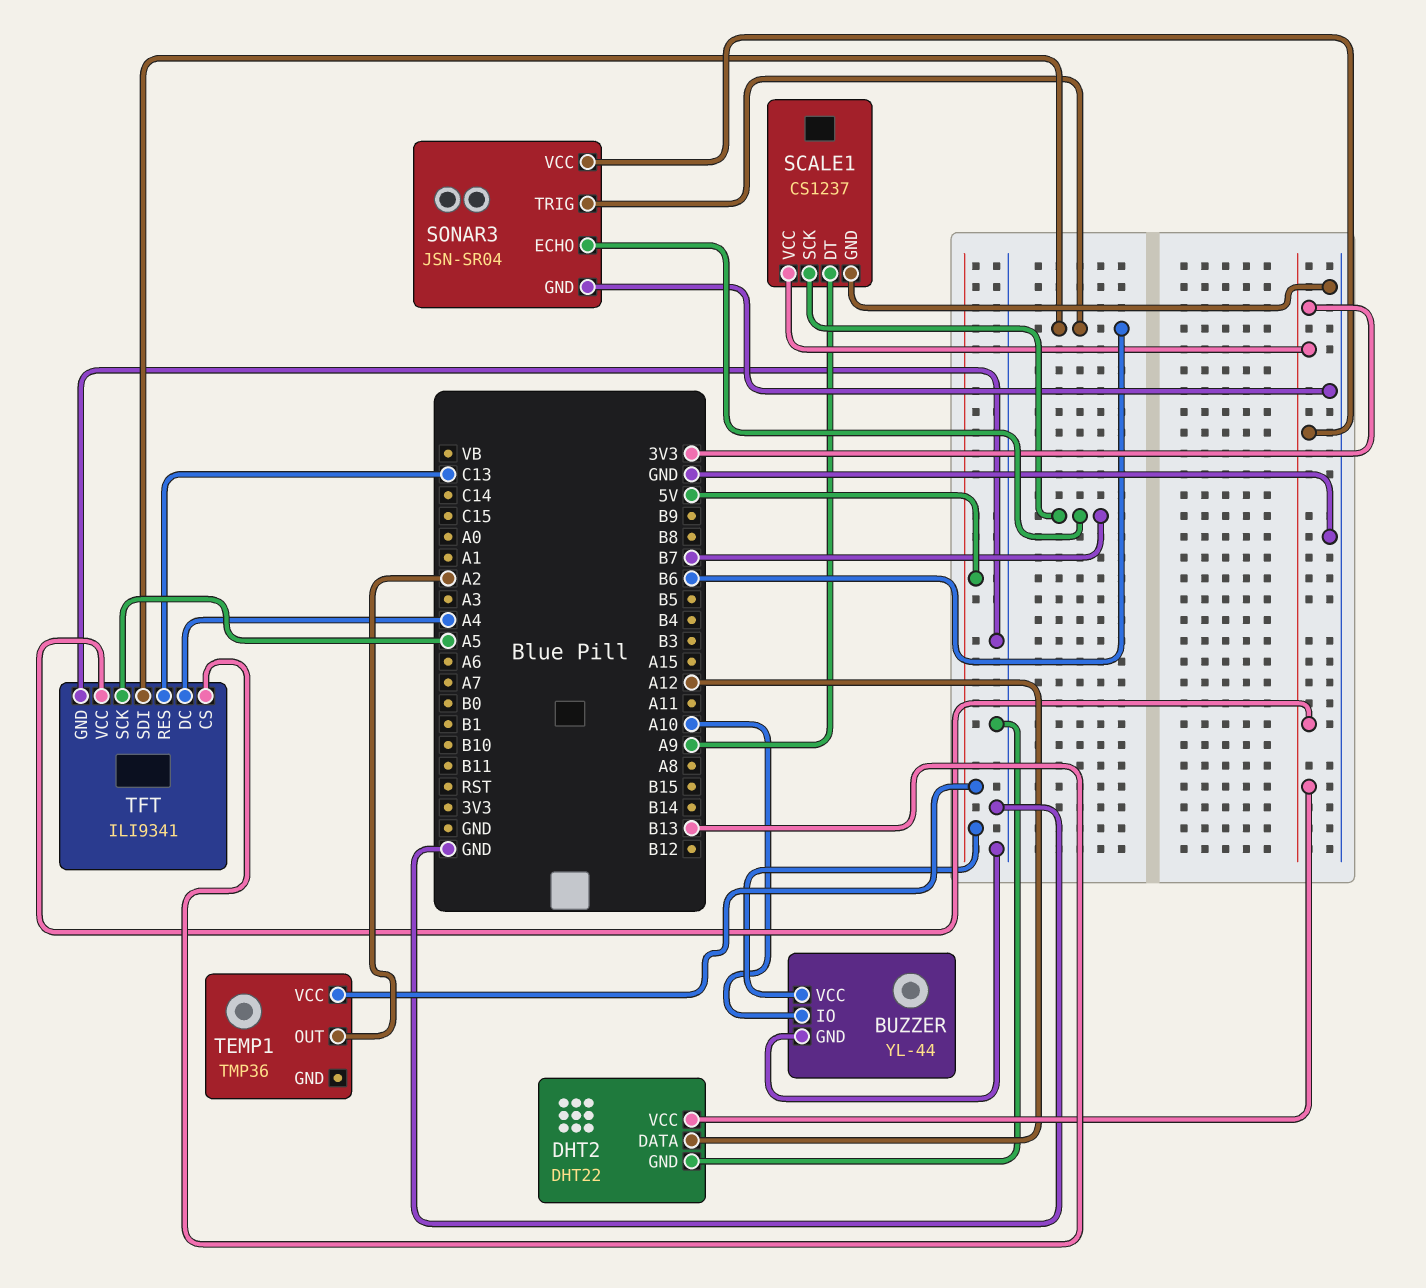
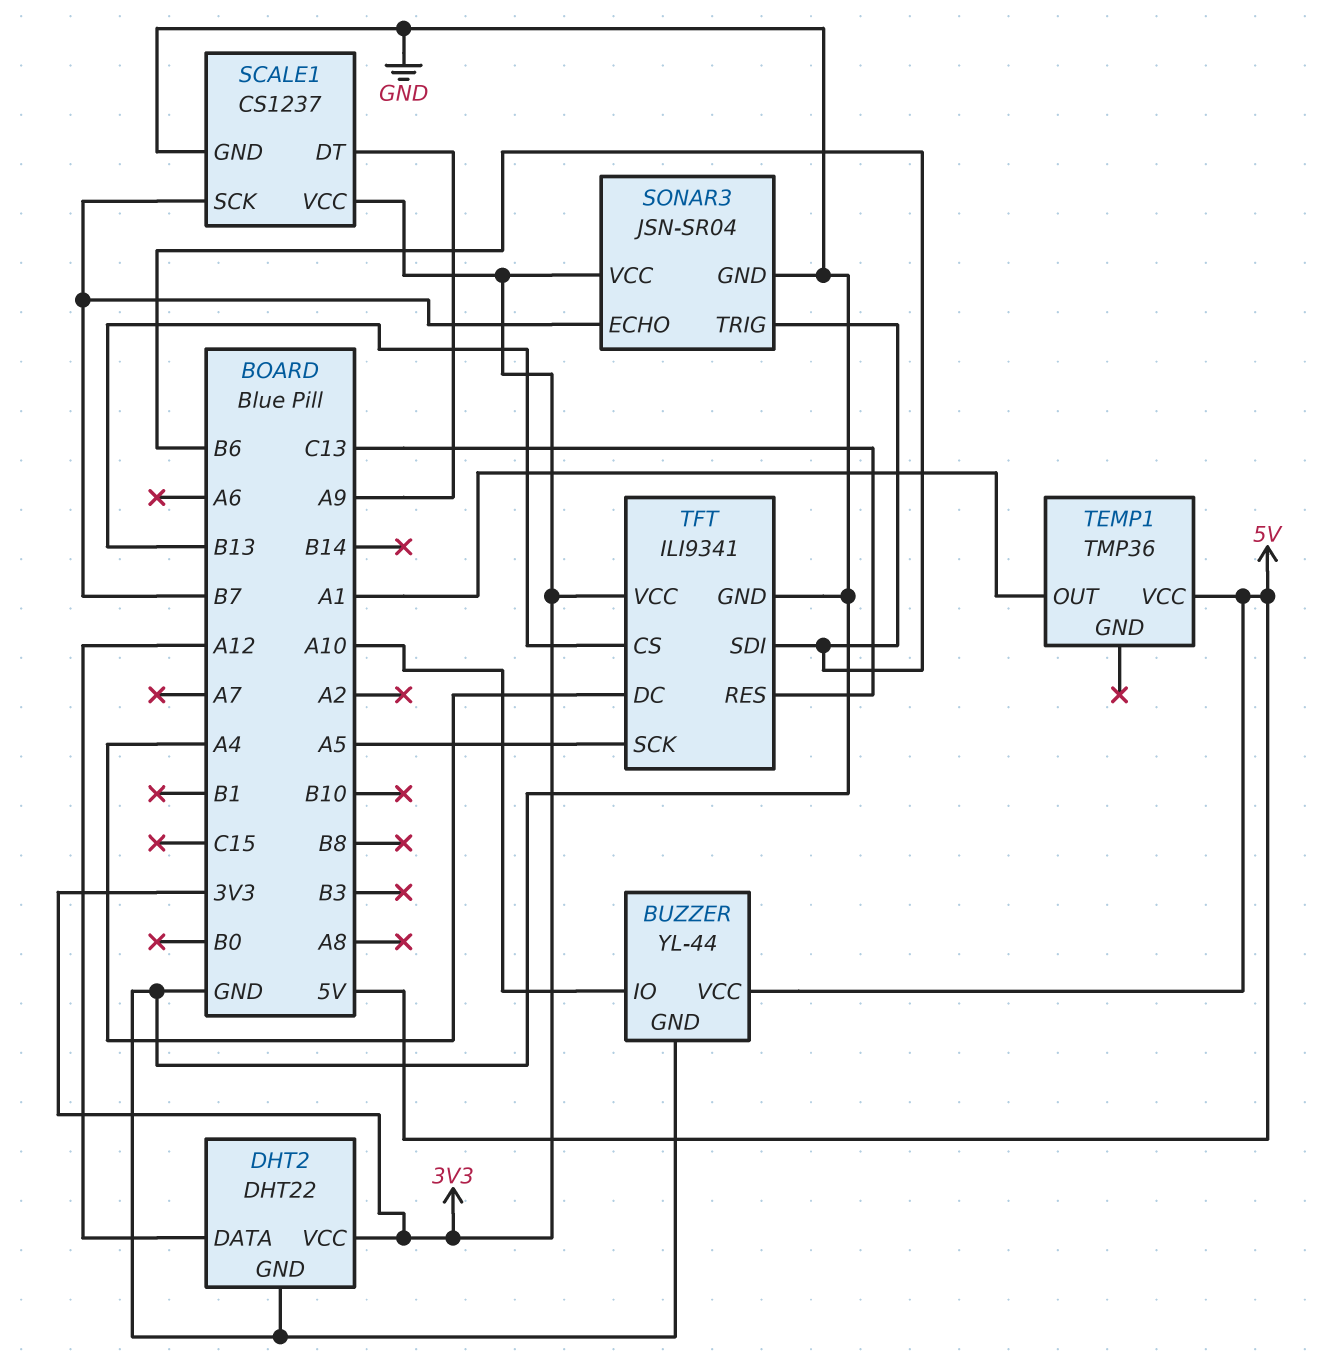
TEMP1 pin OUT: A2 -> A1

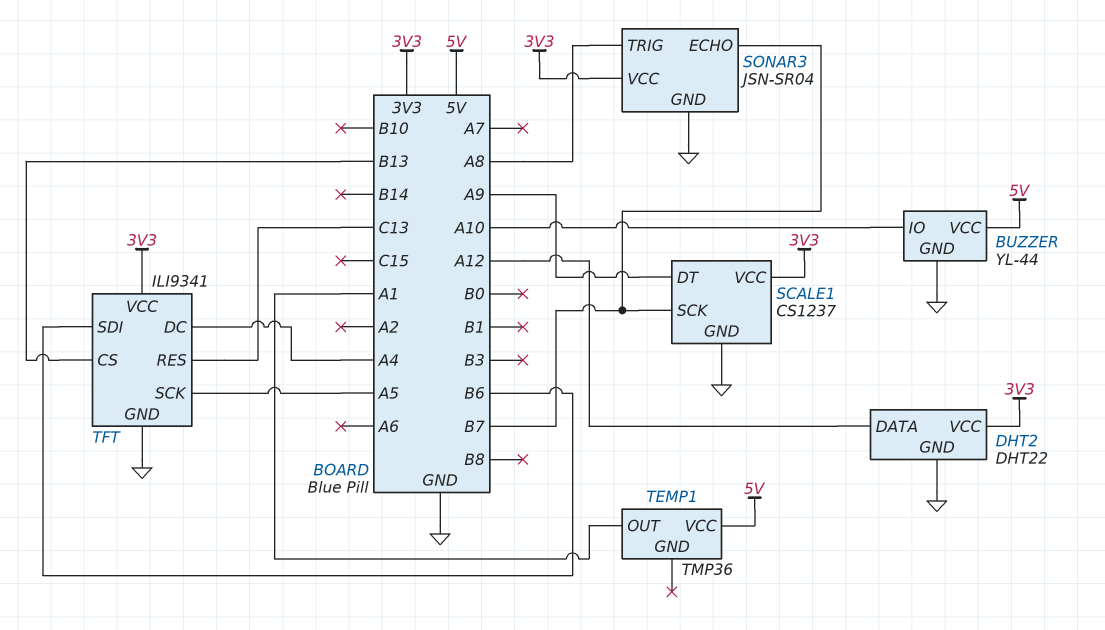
SONAR3 pin TRIG: B6 -> A8

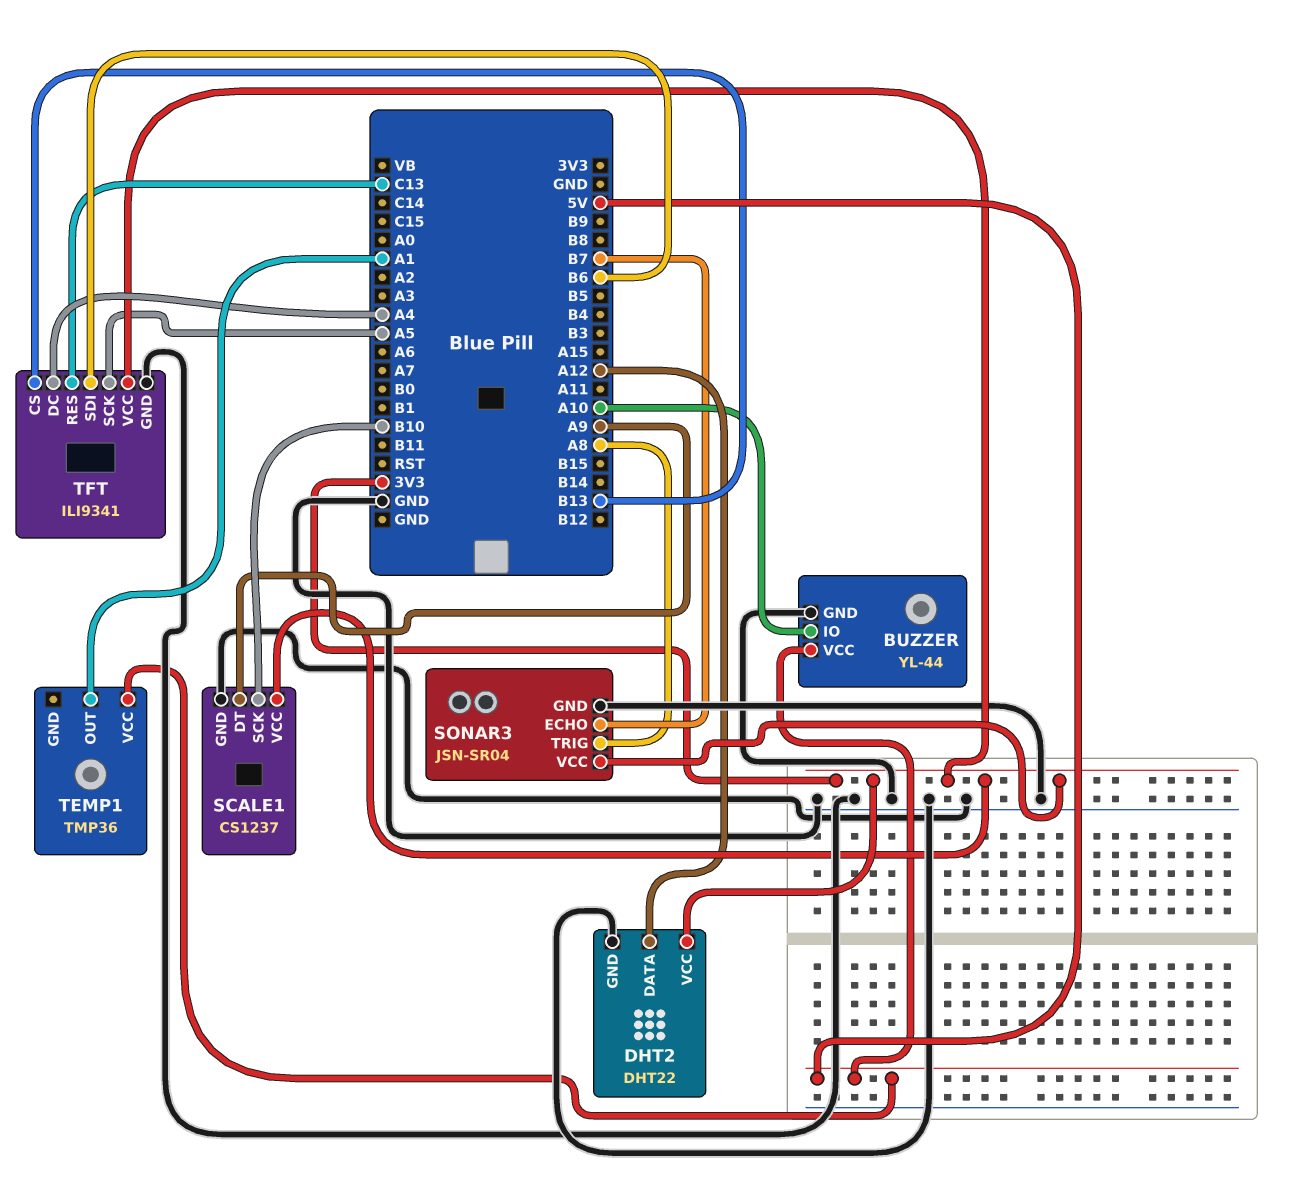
SCALE1 pin SCK: B7 -> B10

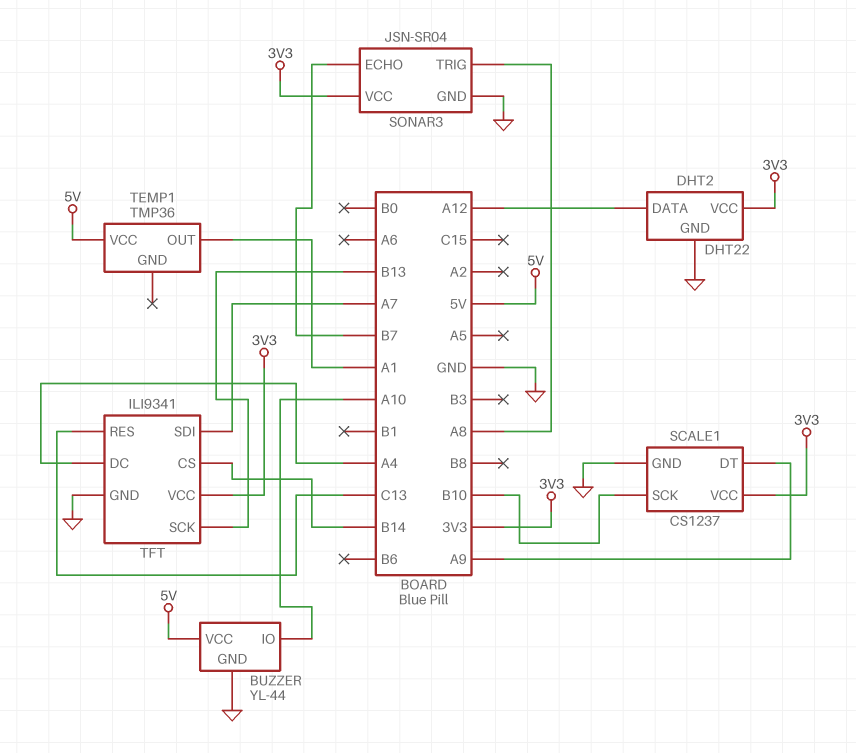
TFT pin CS: B13 -> B14
TFT pin SCK: A5 -> B13
TFT pin SDI: B6 -> A7

